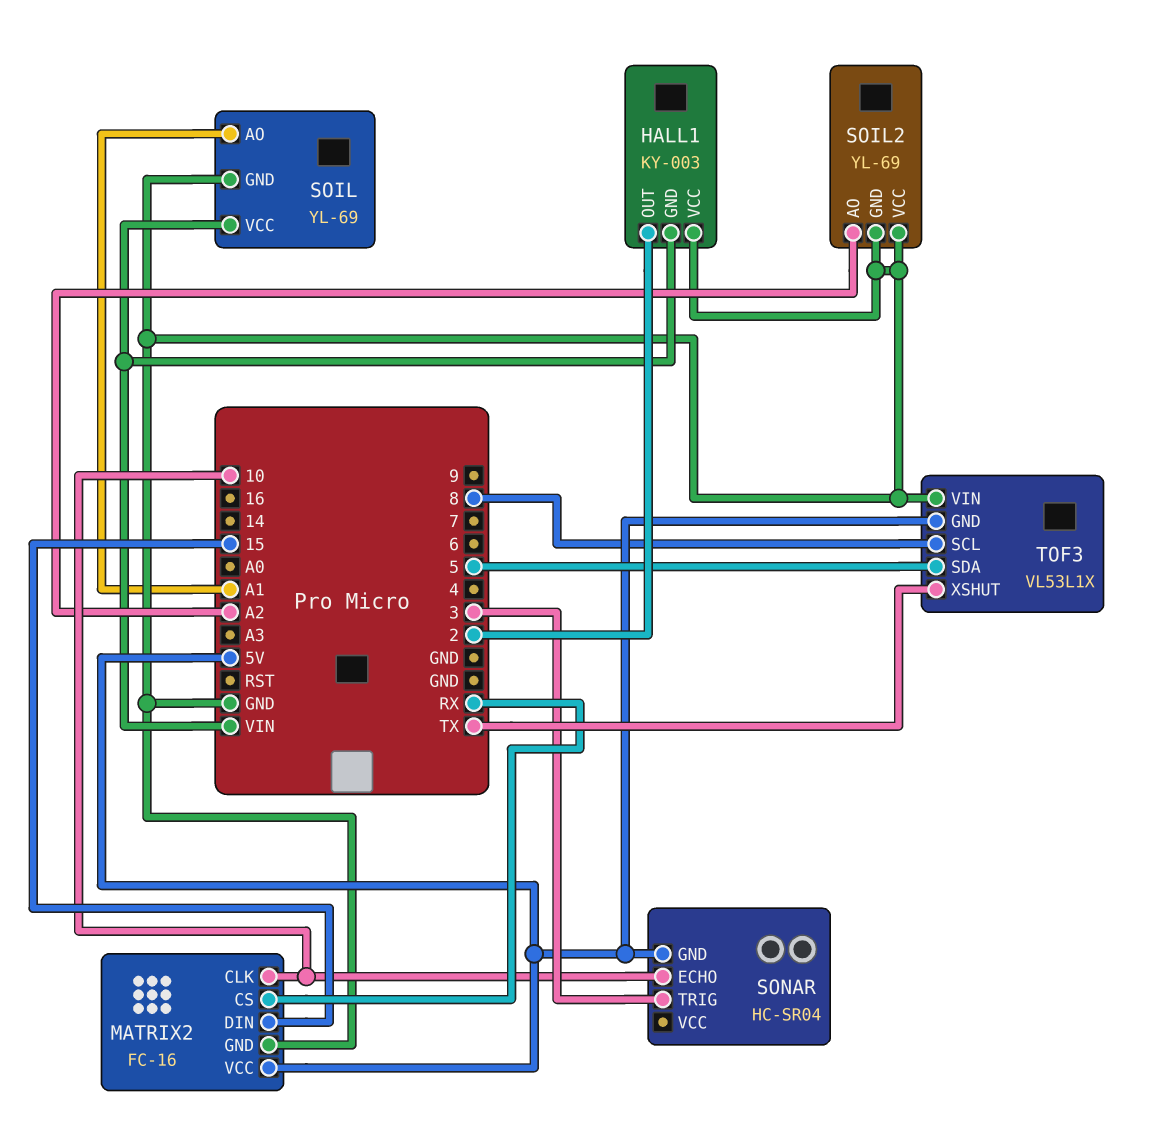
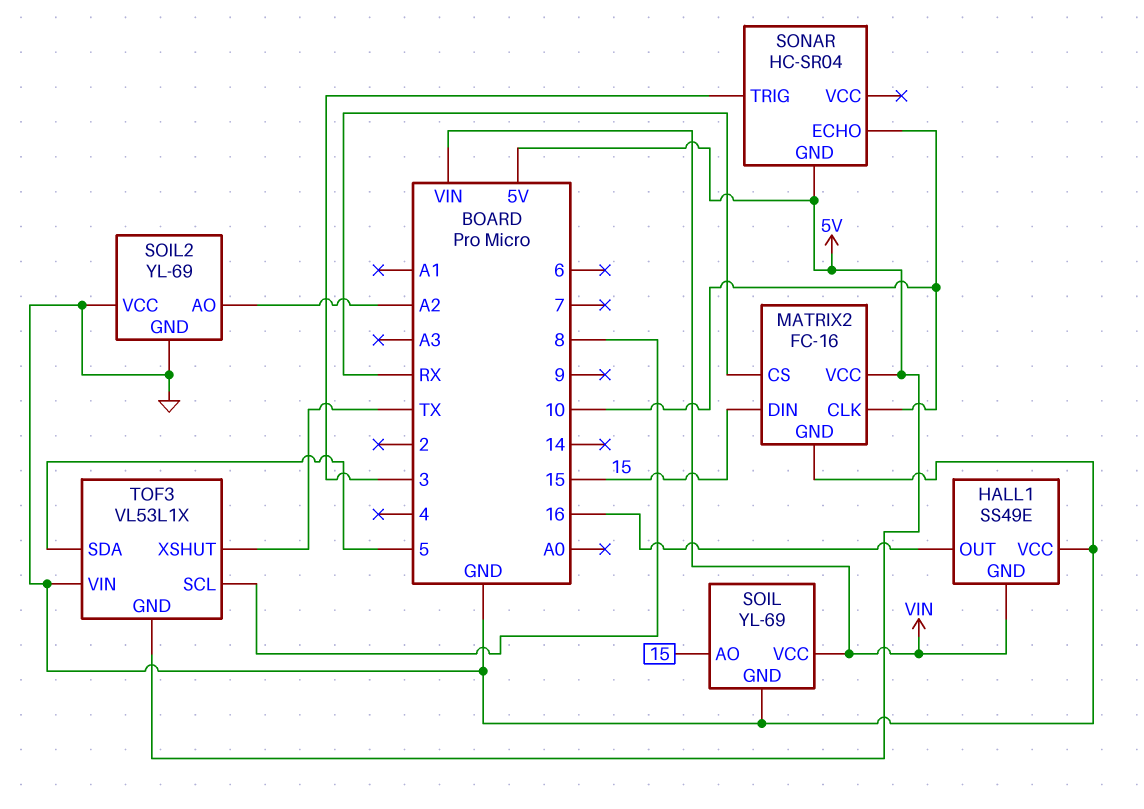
HALL1: KY-003 -> SS49E
HALL1 pin OUT: 2 -> 16
SOIL pin AO: A1 -> 15

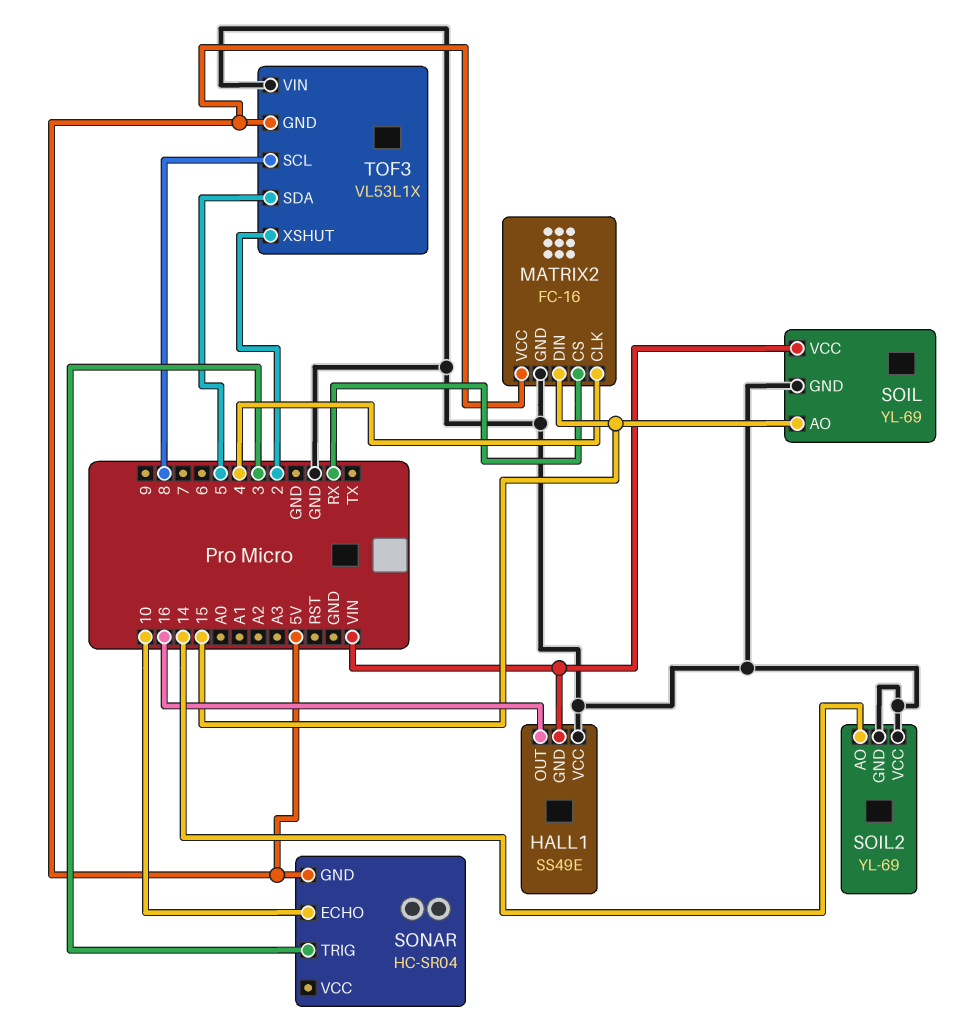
MATRIX2 pin CLK: 10 -> 4
SOIL2 pin AO: A2 -> 14
TOF3 pin XSHUT: TX -> 2

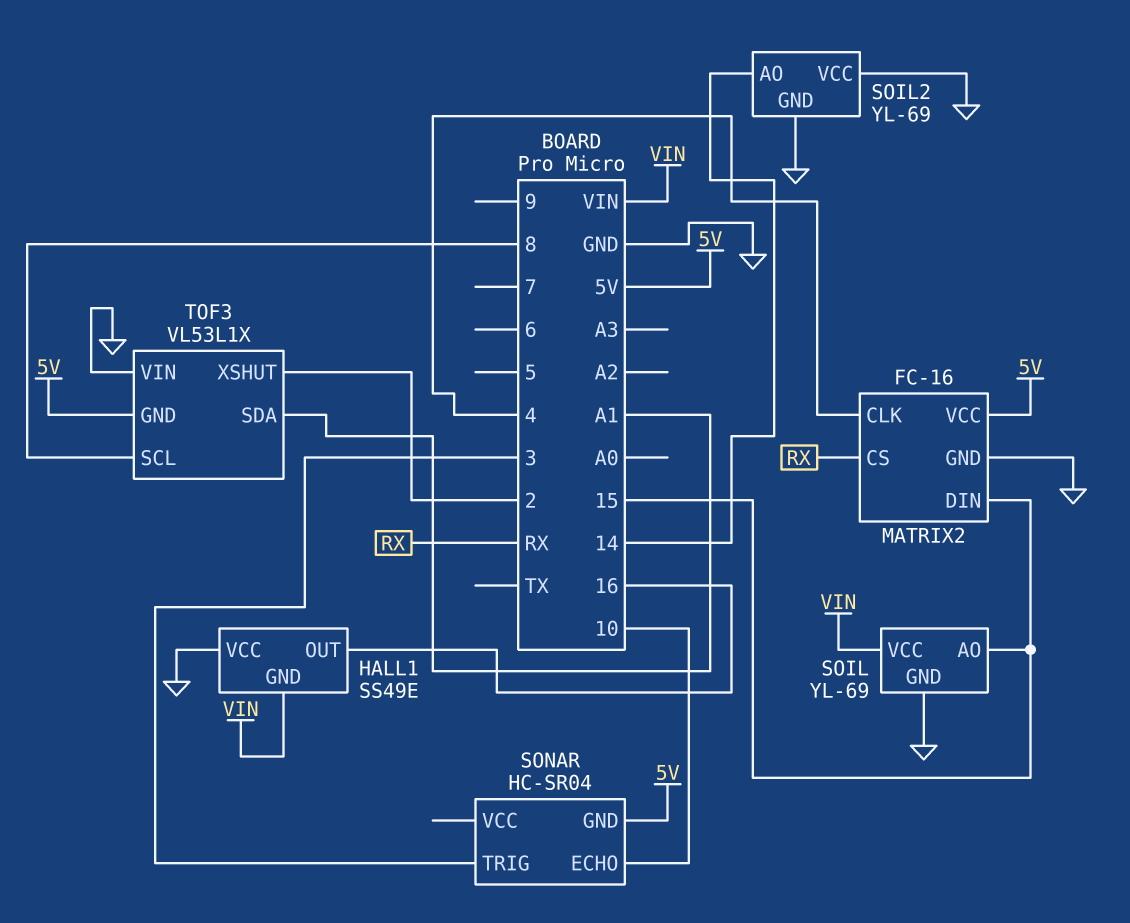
TOF3 pin SDA: 5 -> A1

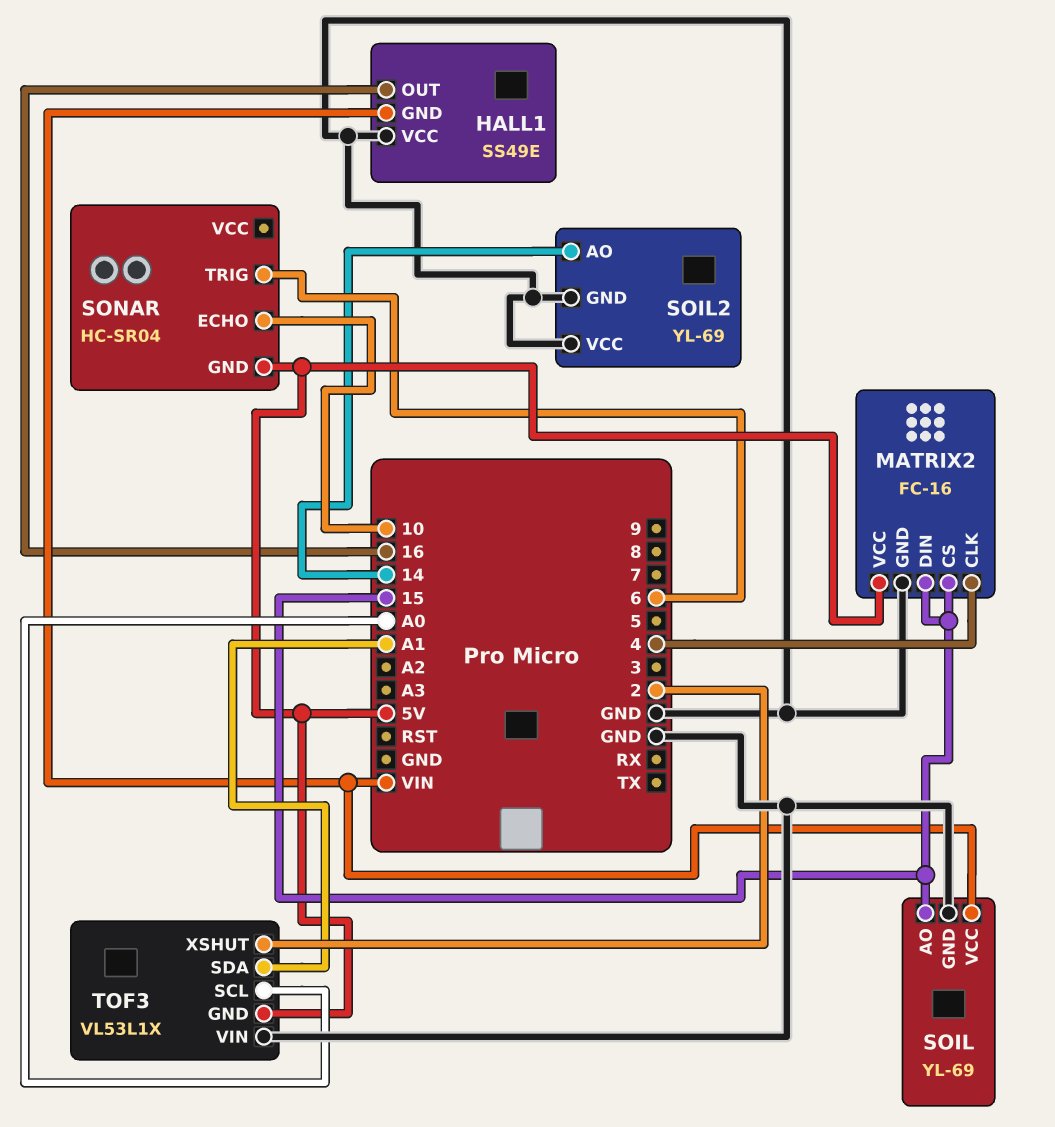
MATRIX2 pin CS: RX -> 15
SONAR pin TRIG: 3 -> 6
TOF3 pin SCL: 8 -> A0

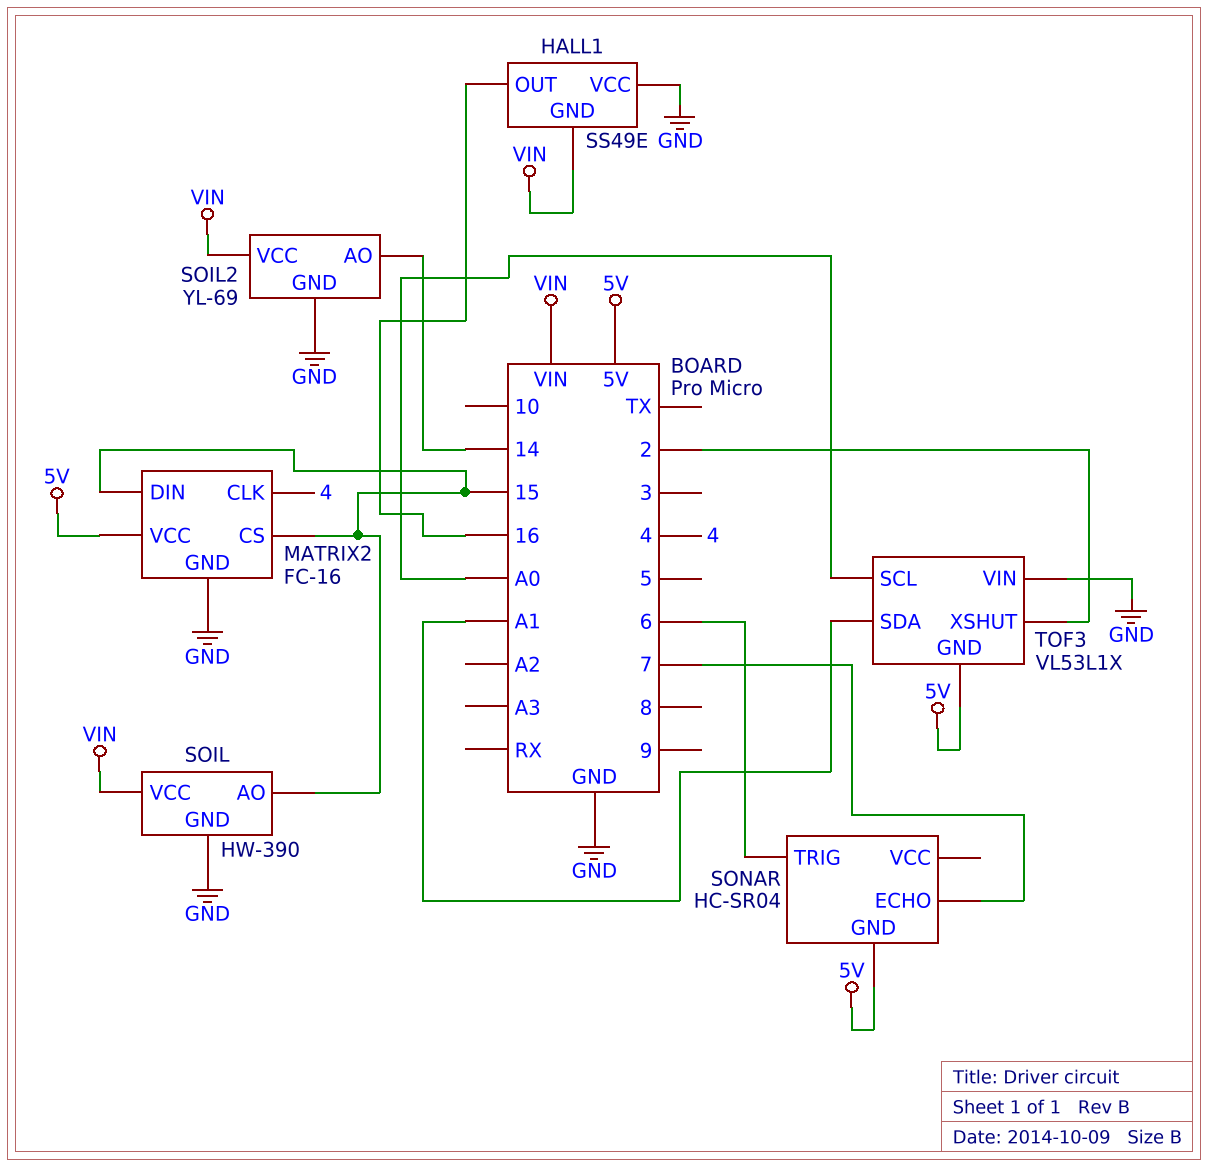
SOIL: YL-69 -> HW-390
SOIL2 pin VCC: GND -> VIN
SONAR pin ECHO: 10 -> 7

